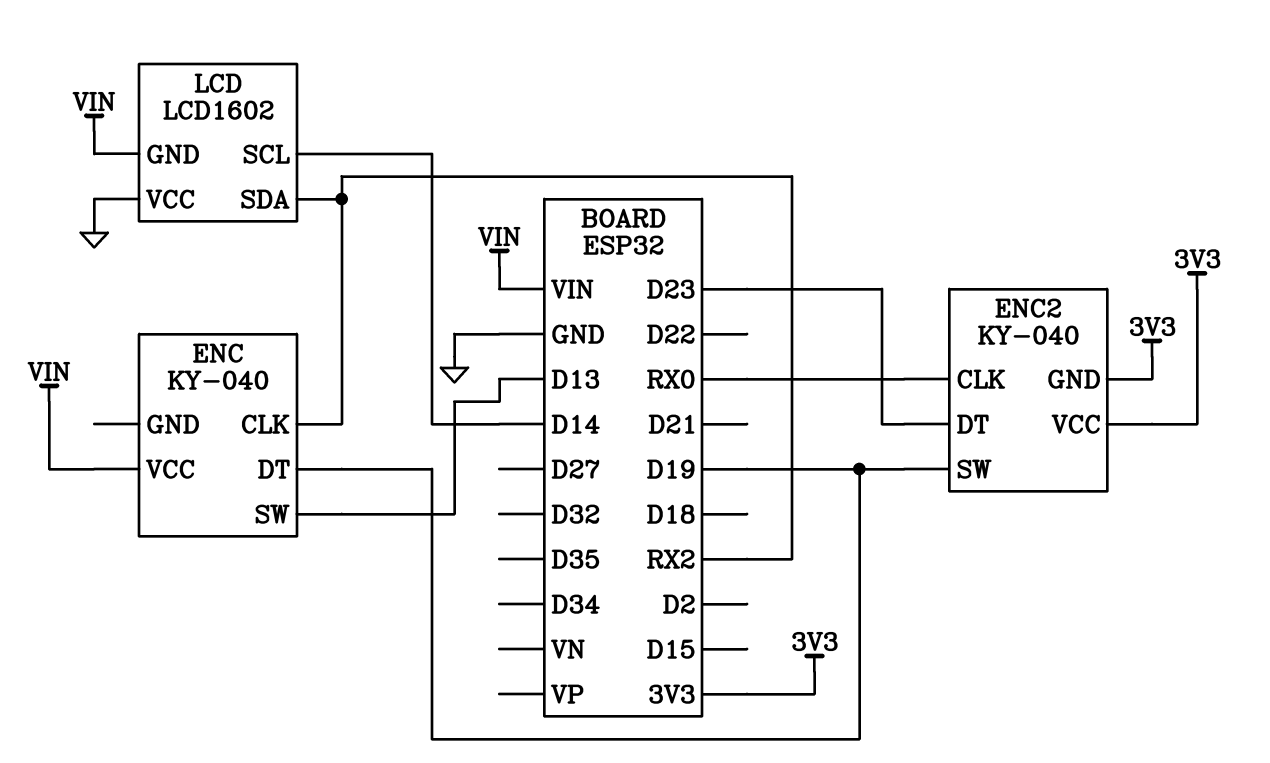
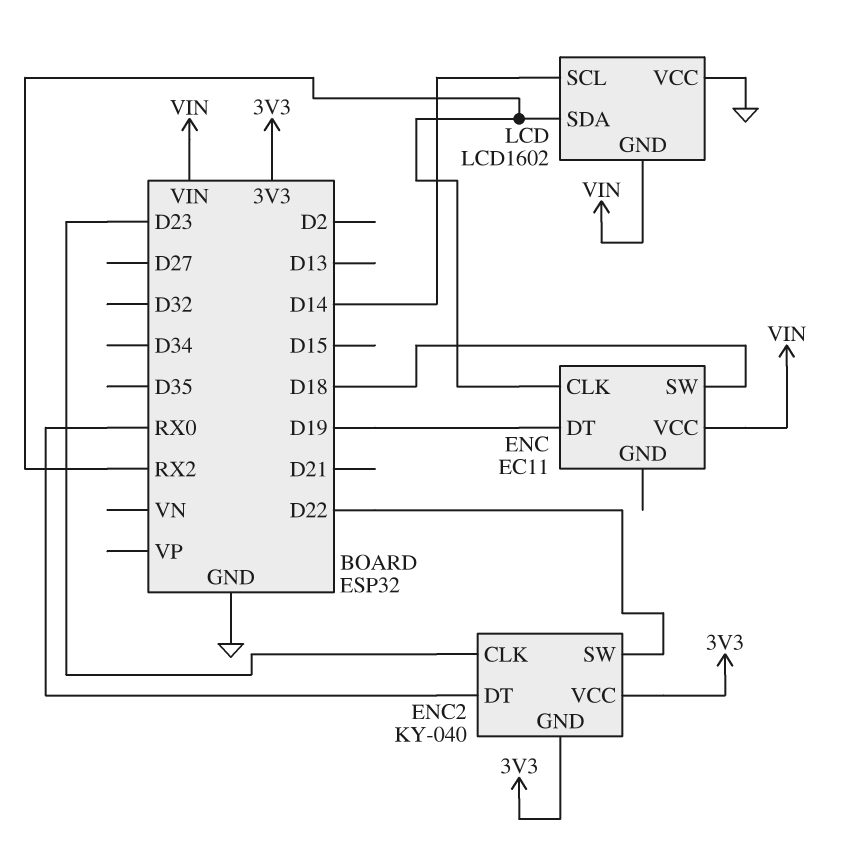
ENC: KY-040 -> EC11
ENC pin SW: D13 -> D18
ENC2 pin CLK: RX0 -> D23
ENC2 pin DT: D23 -> RX0
ENC2 pin SW: D19 -> D22

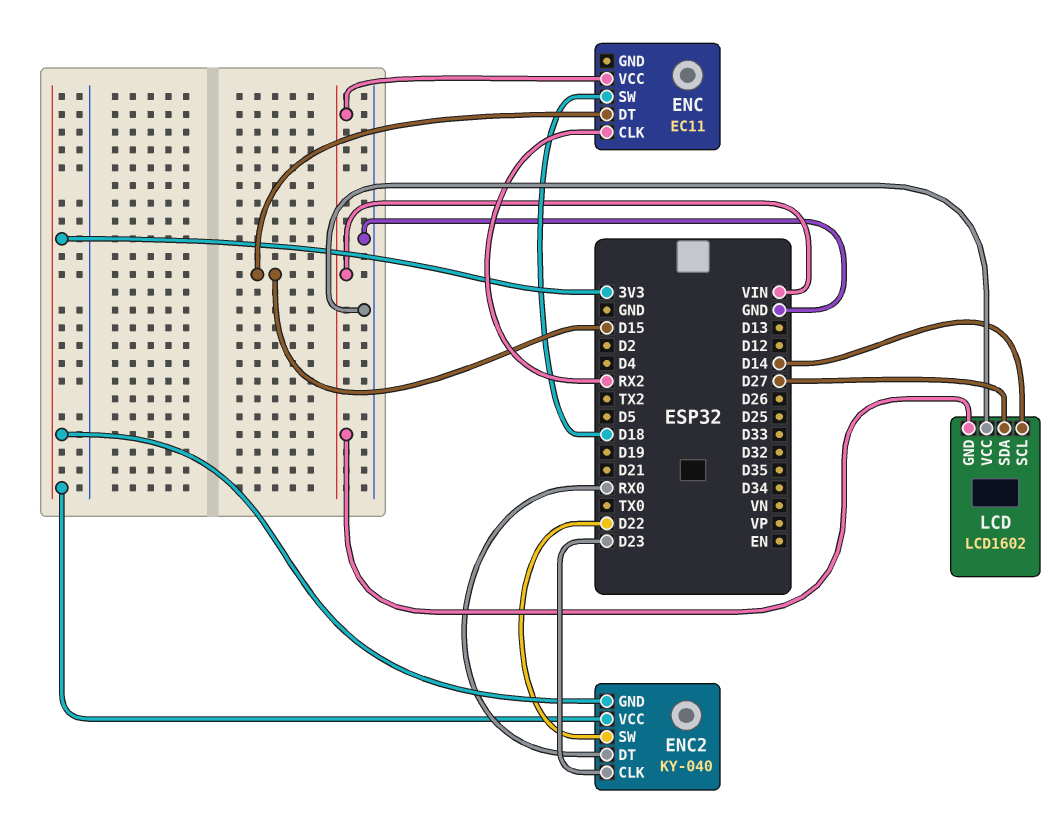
ENC pin DT: D19 -> D15
LCD pin SDA: RX2 -> D27

